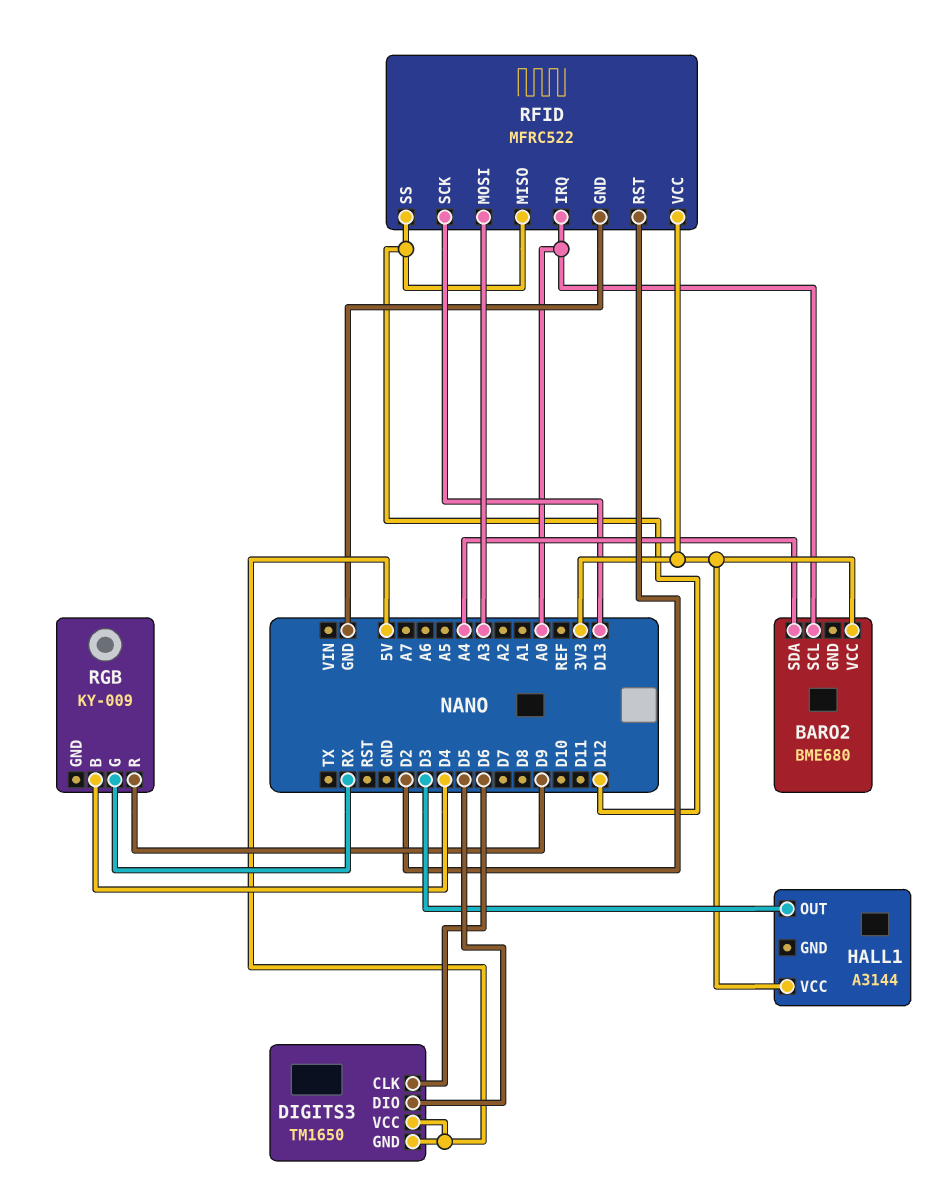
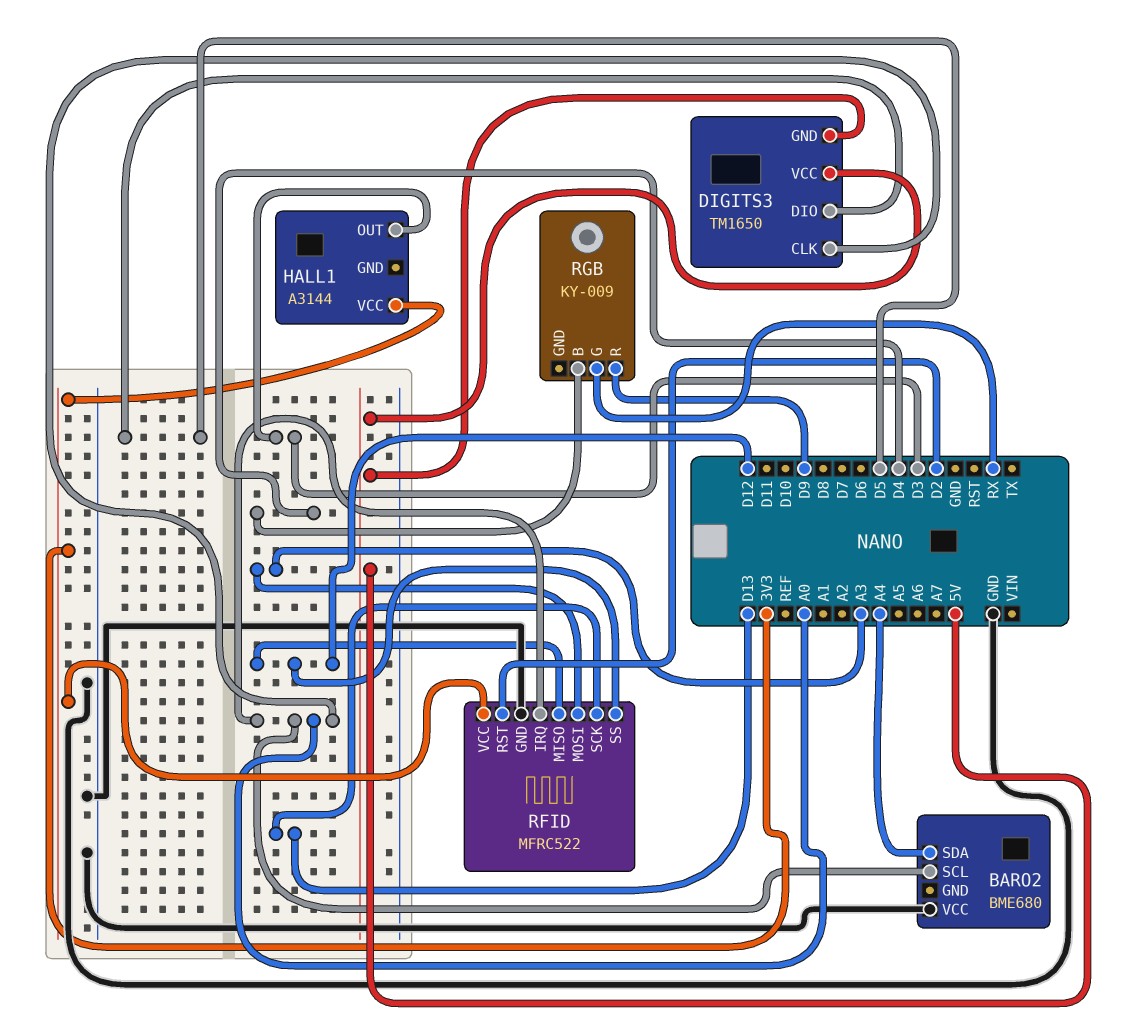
BARO2 pin VCC: 3V3 -> GND
DIGITS3 pin CLK: D6 -> A0

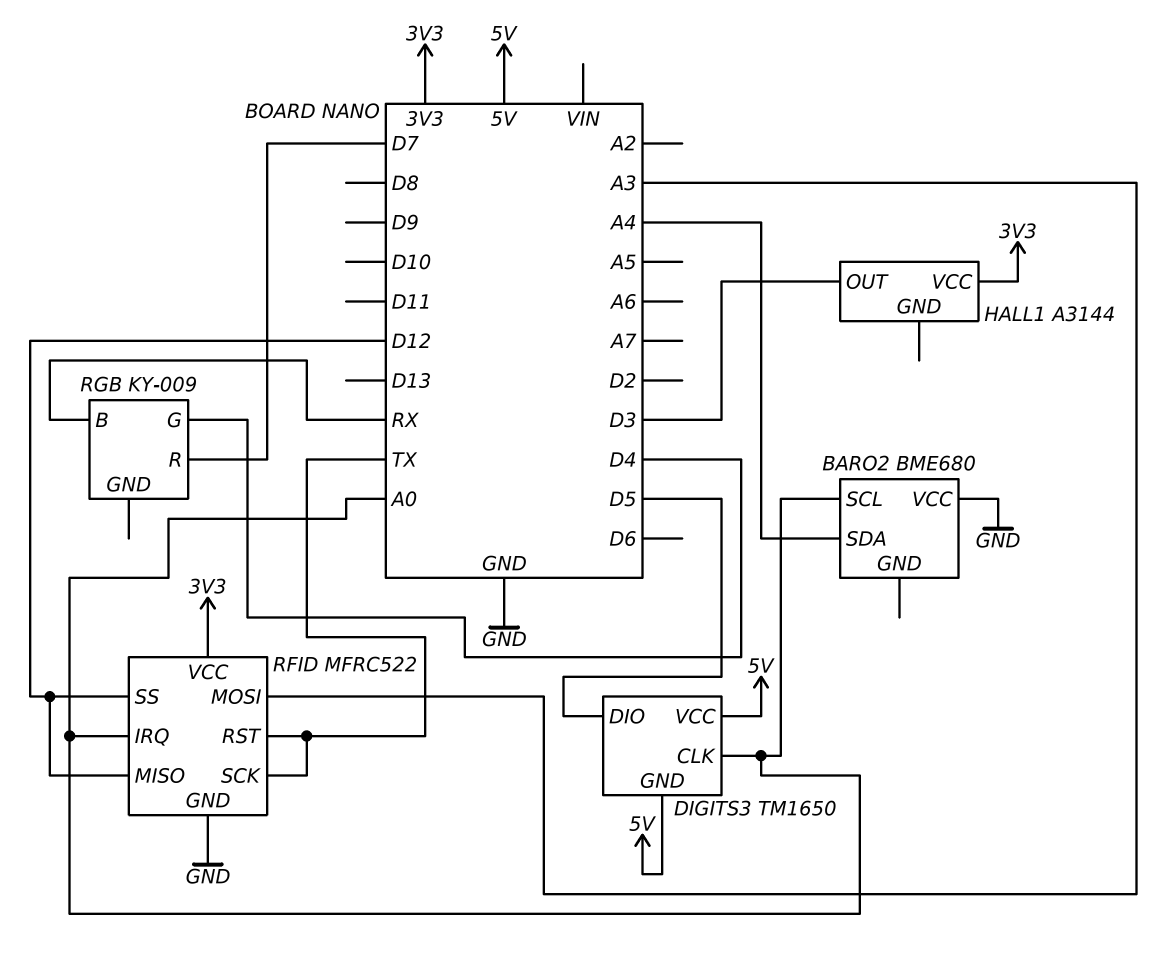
RFID pin RST: D2 -> TX
RFID pin SCK: D13 -> TX
RGB pin B: D4 -> RX
RGB pin G: RX -> D4
RGB pin R: D9 -> D7

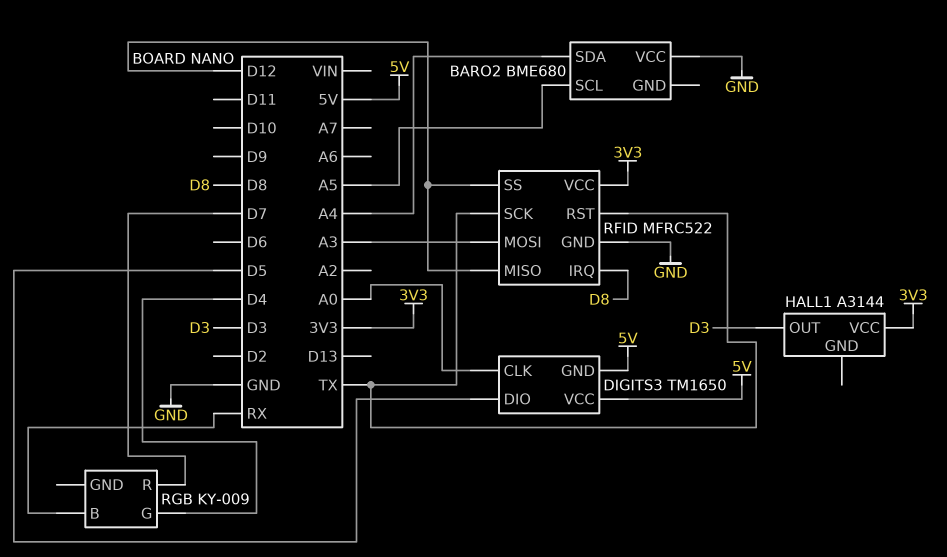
BARO2 pin SCL: A0 -> A5
RFID pin IRQ: A0 -> D8

